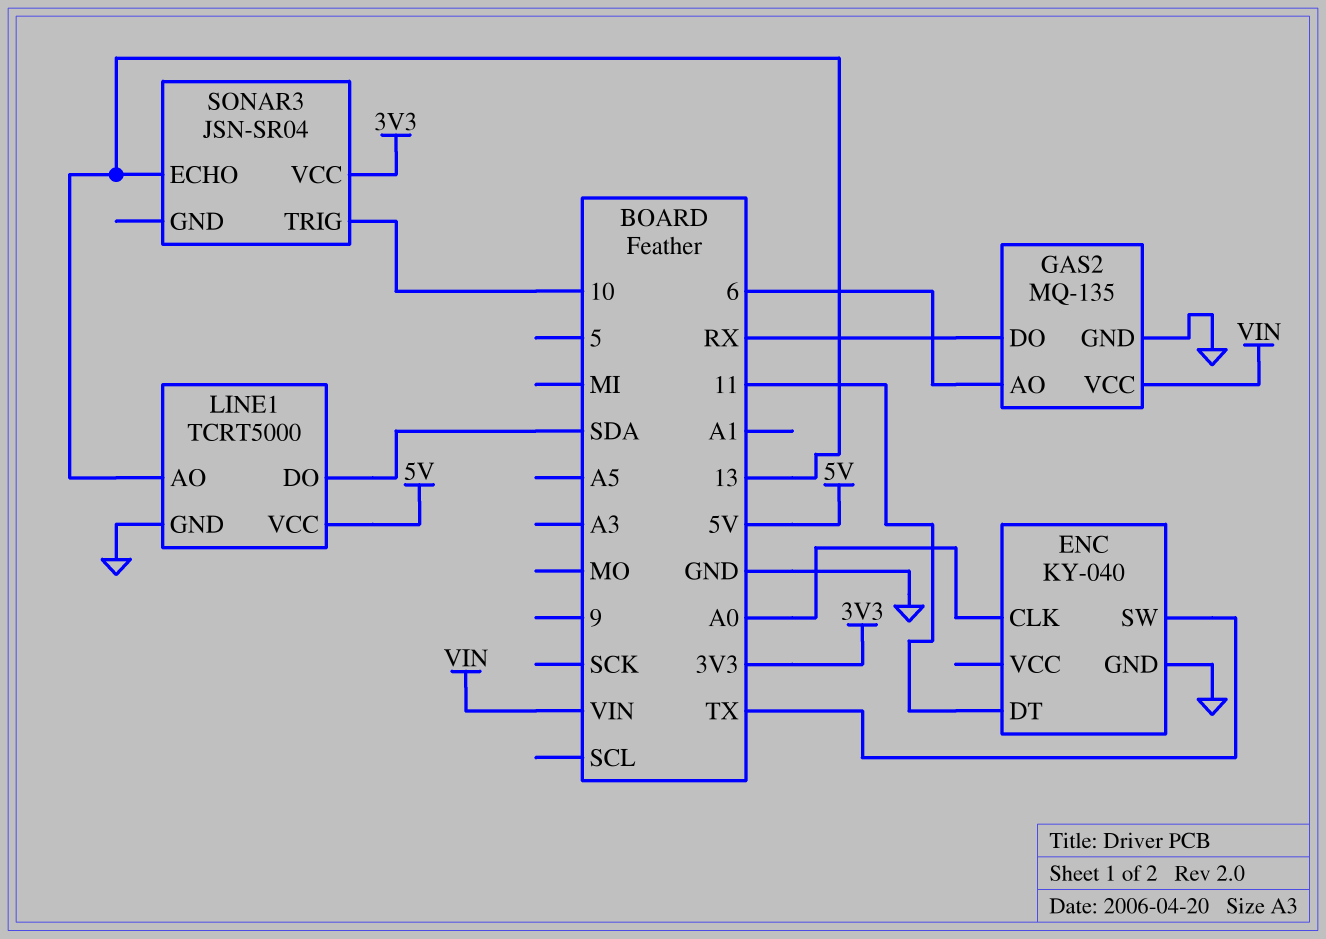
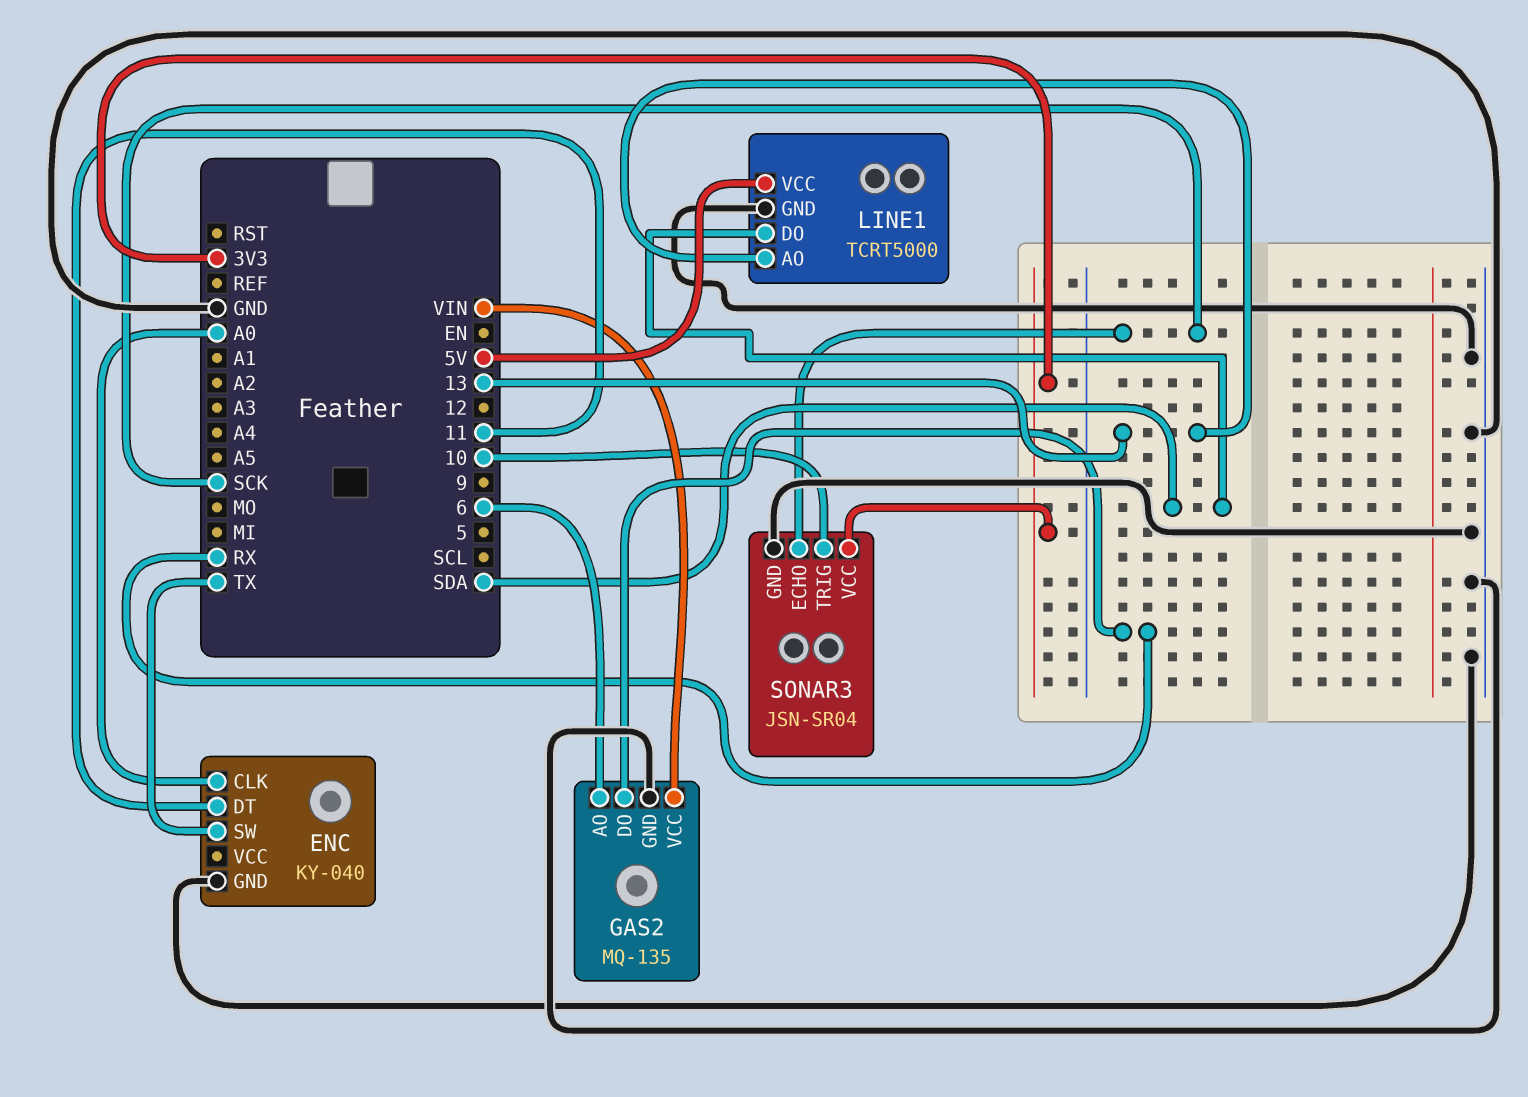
SONAR3 pin ECHO: 13 -> SCK
SONAR3 pin GND: none -> GND

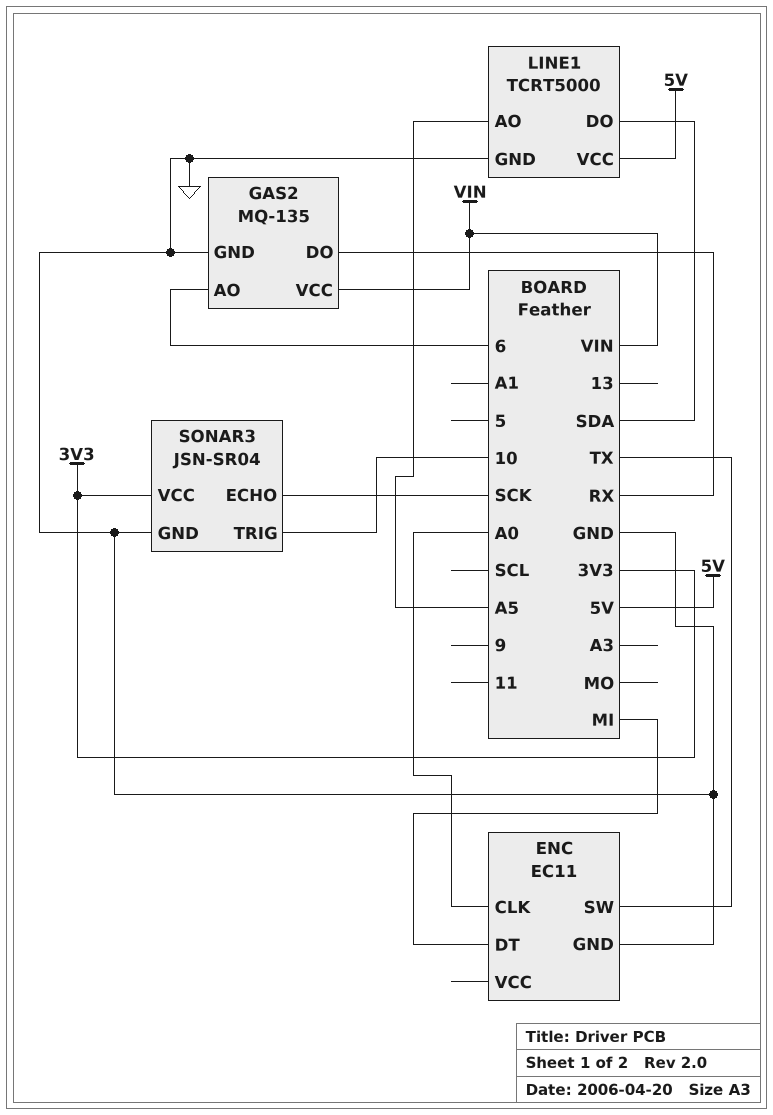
ENC: KY-040 -> EC11
ENC pin DT: 11 -> MI
LINE1 pin AO: 13 -> A5

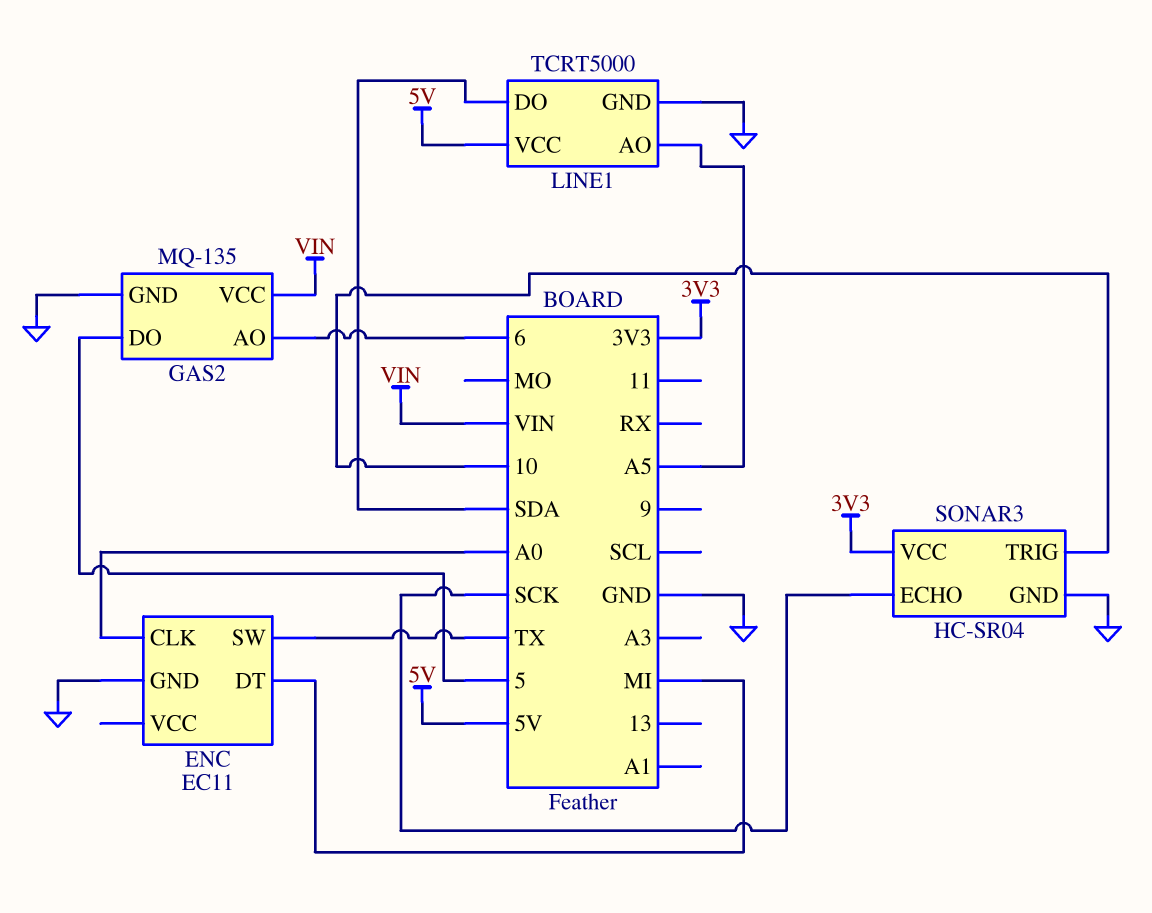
GAS2 pin DO: RX -> 5
SONAR3: JSN-SR04 -> HC-SR04

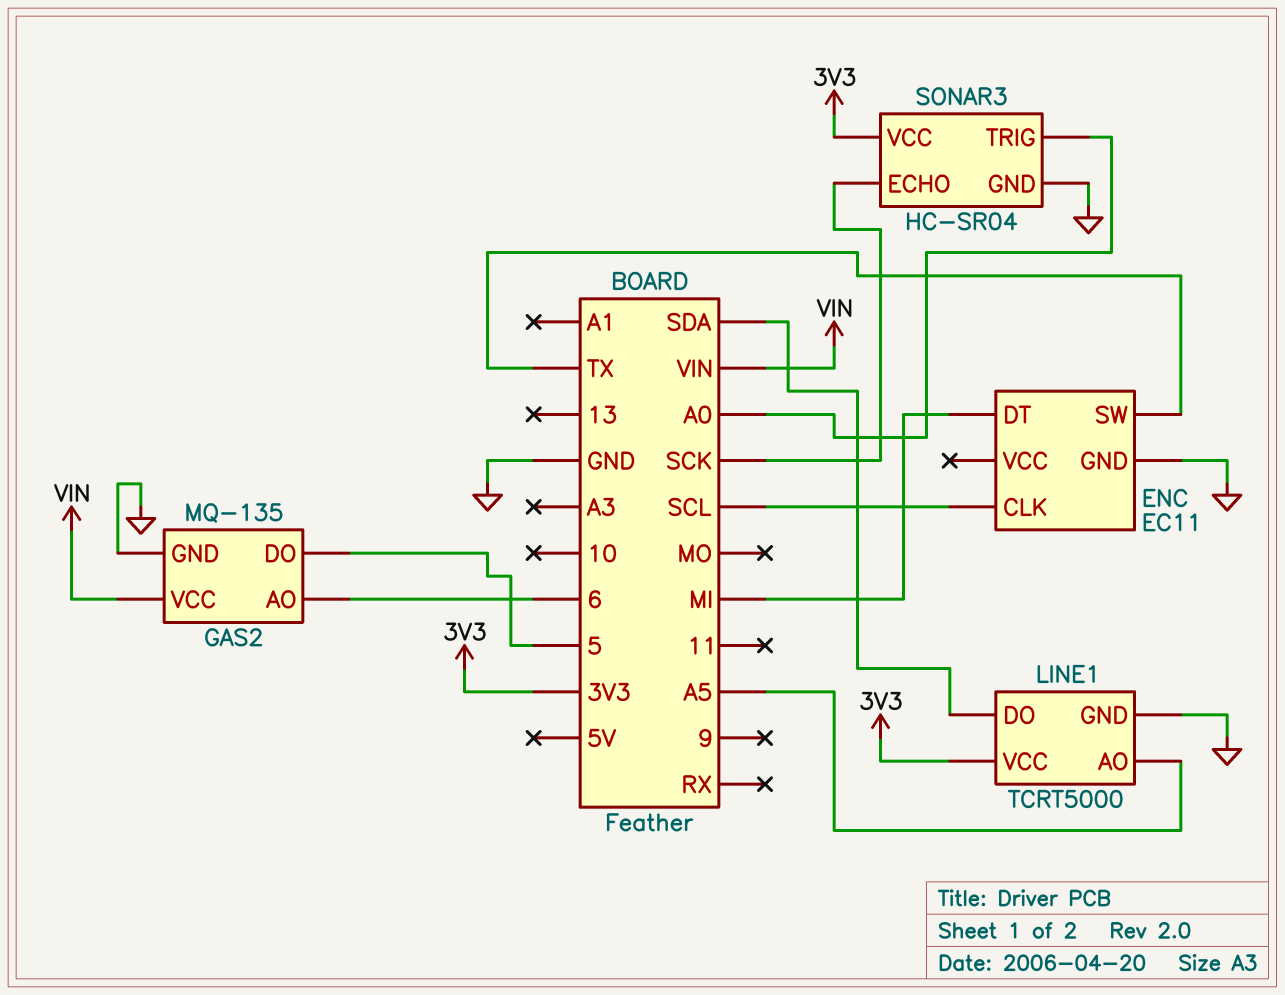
ENC pin CLK: A0 -> SCL
LINE1 pin VCC: 5V -> 3V3
SONAR3 pin TRIG: 10 -> A0

